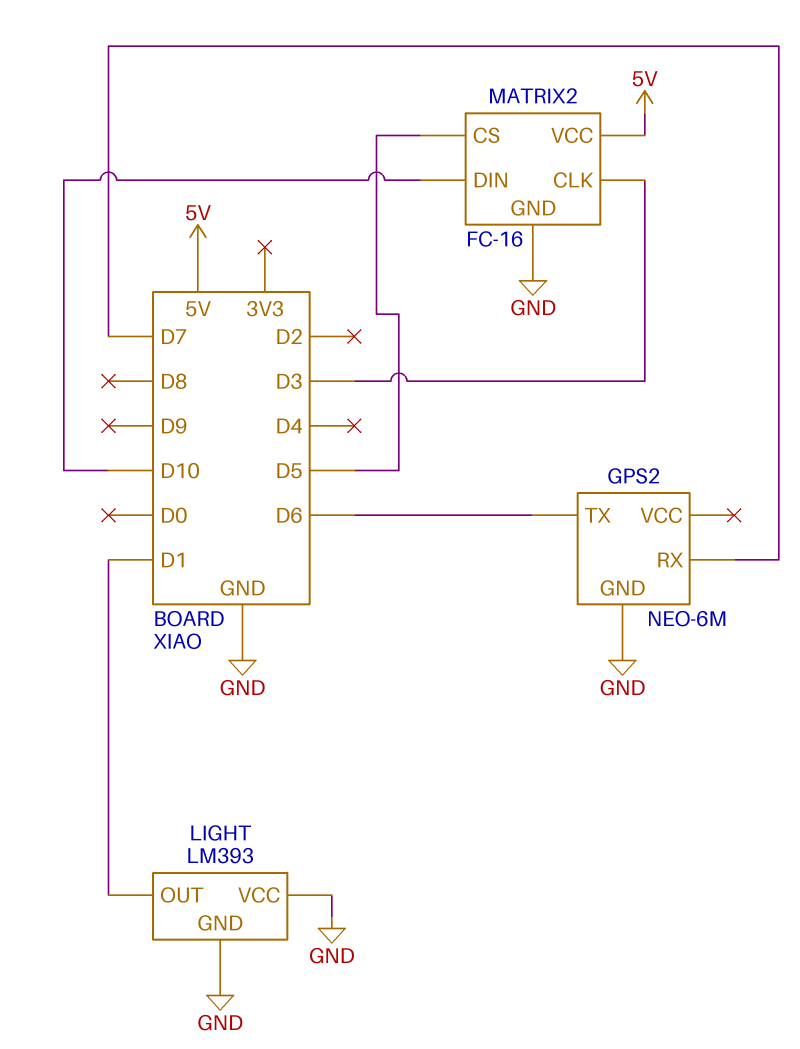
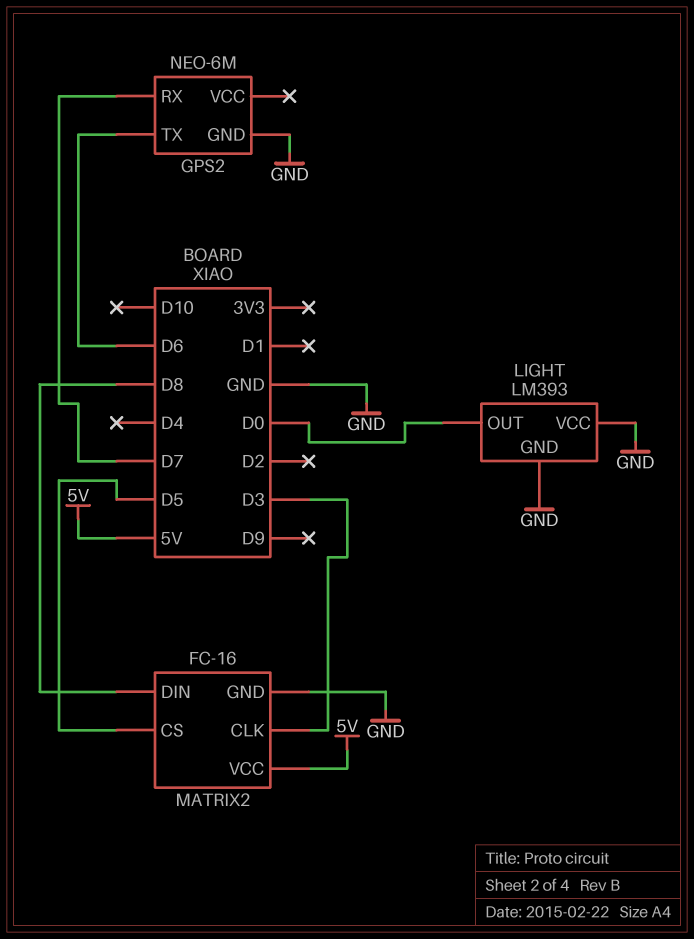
LIGHT pin OUT: D1 -> D0
MATRIX2 pin DIN: D10 -> D8

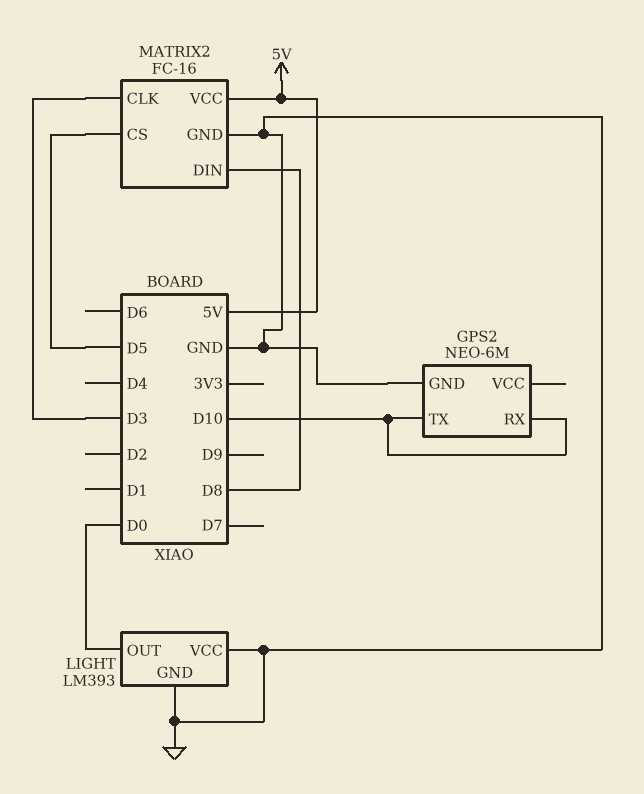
GPS2 pin RX: D7 -> D10
GPS2 pin TX: D6 -> D10

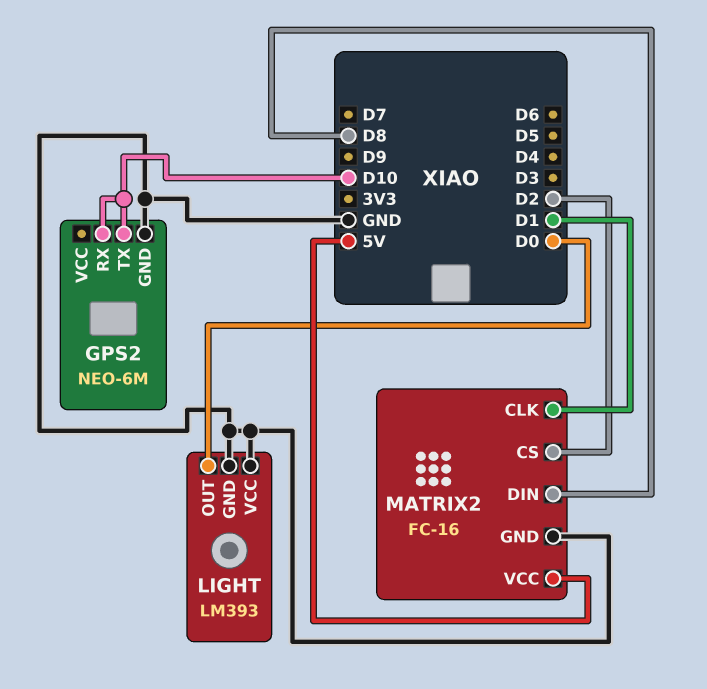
MATRIX2 pin CLK: D3 -> D1
MATRIX2 pin CS: D5 -> D2

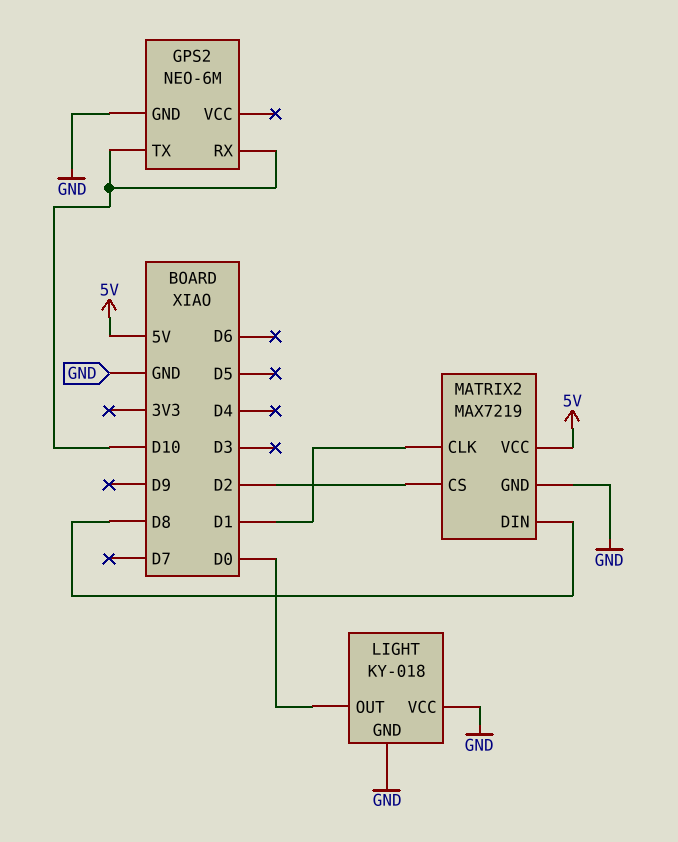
LIGHT: LM393 -> KY-018
MATRIX2: FC-16 -> MAX7219

